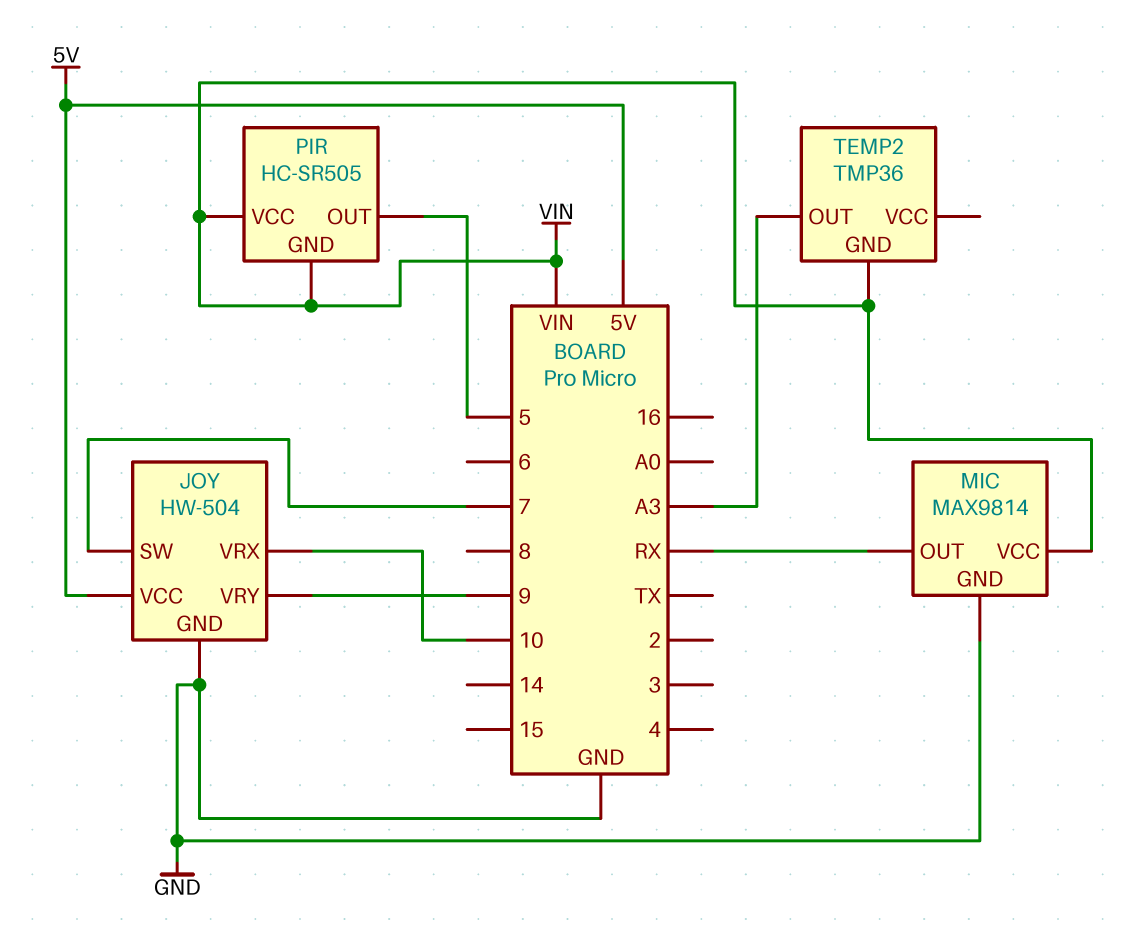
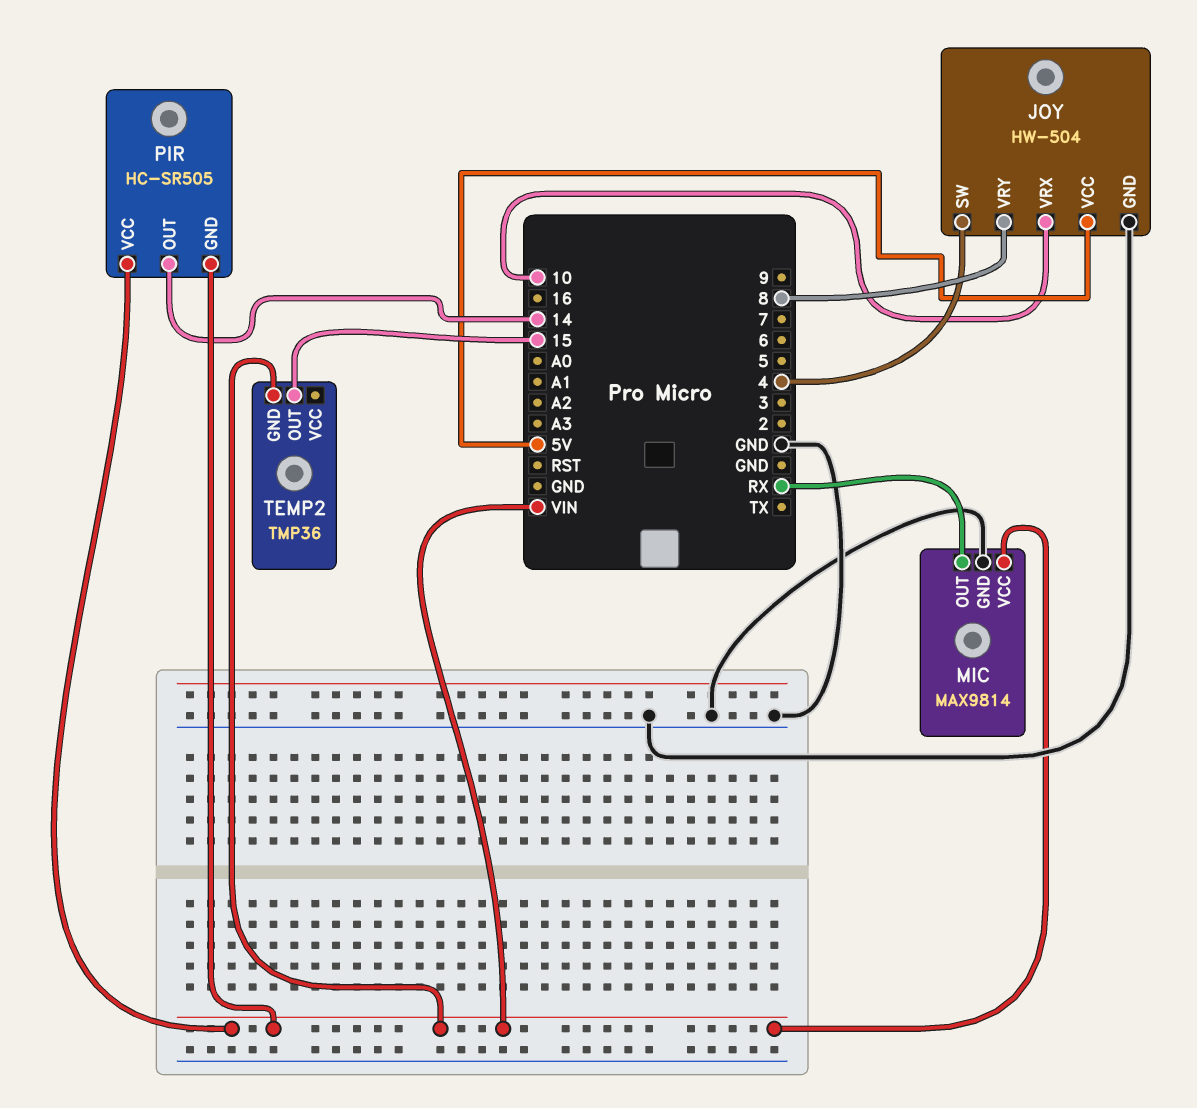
JOY pin SW: 7 -> 4
JOY pin VRY: 9 -> 8
PIR pin OUT: 5 -> 14
TEMP2 pin OUT: A3 -> 15

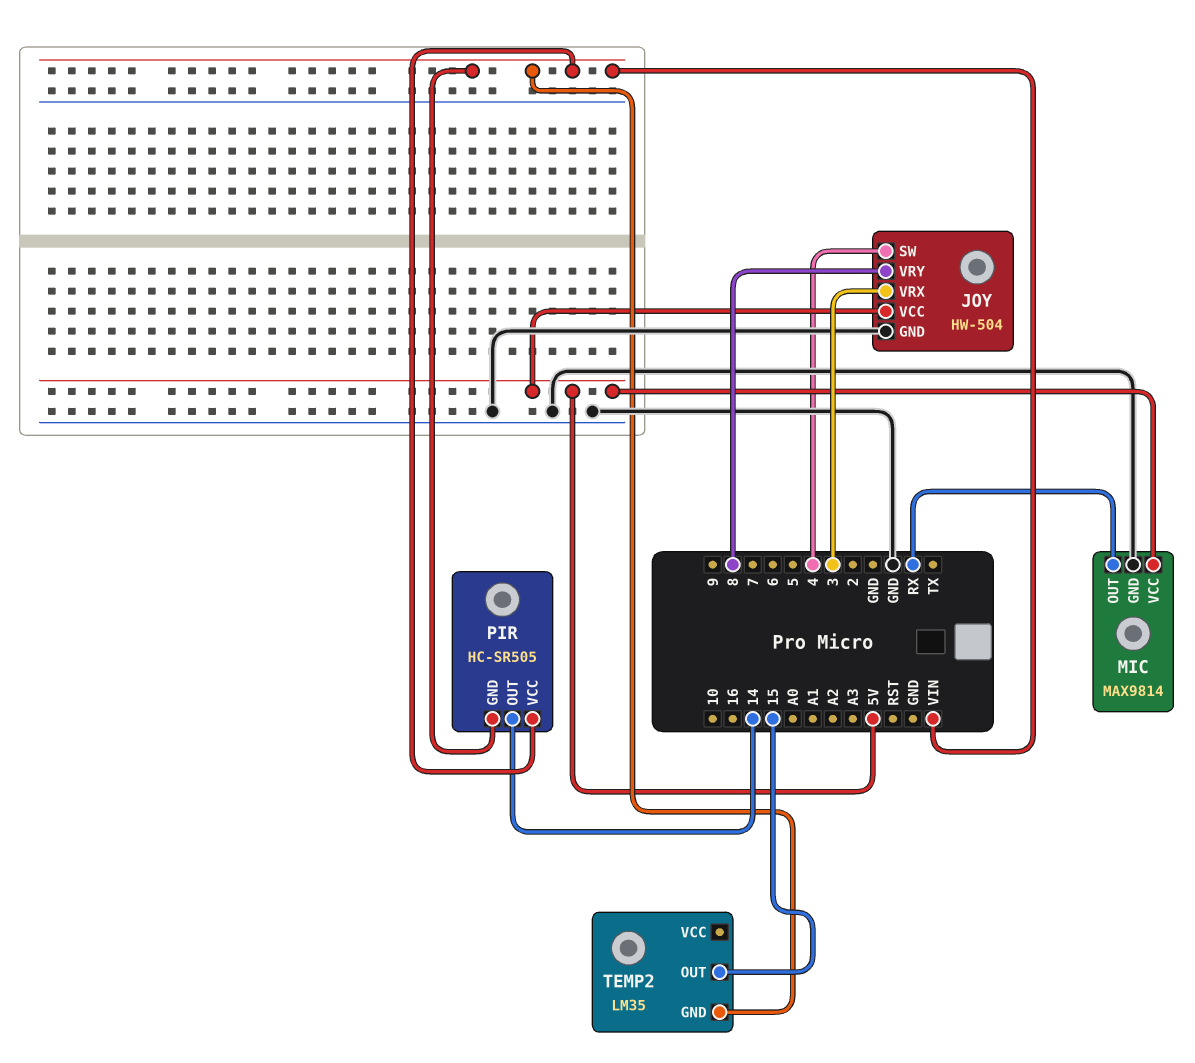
JOY pin VRX: 10 -> 3
MIC pin VCC: VIN -> 5V
TEMP2: TMP36 -> LM35

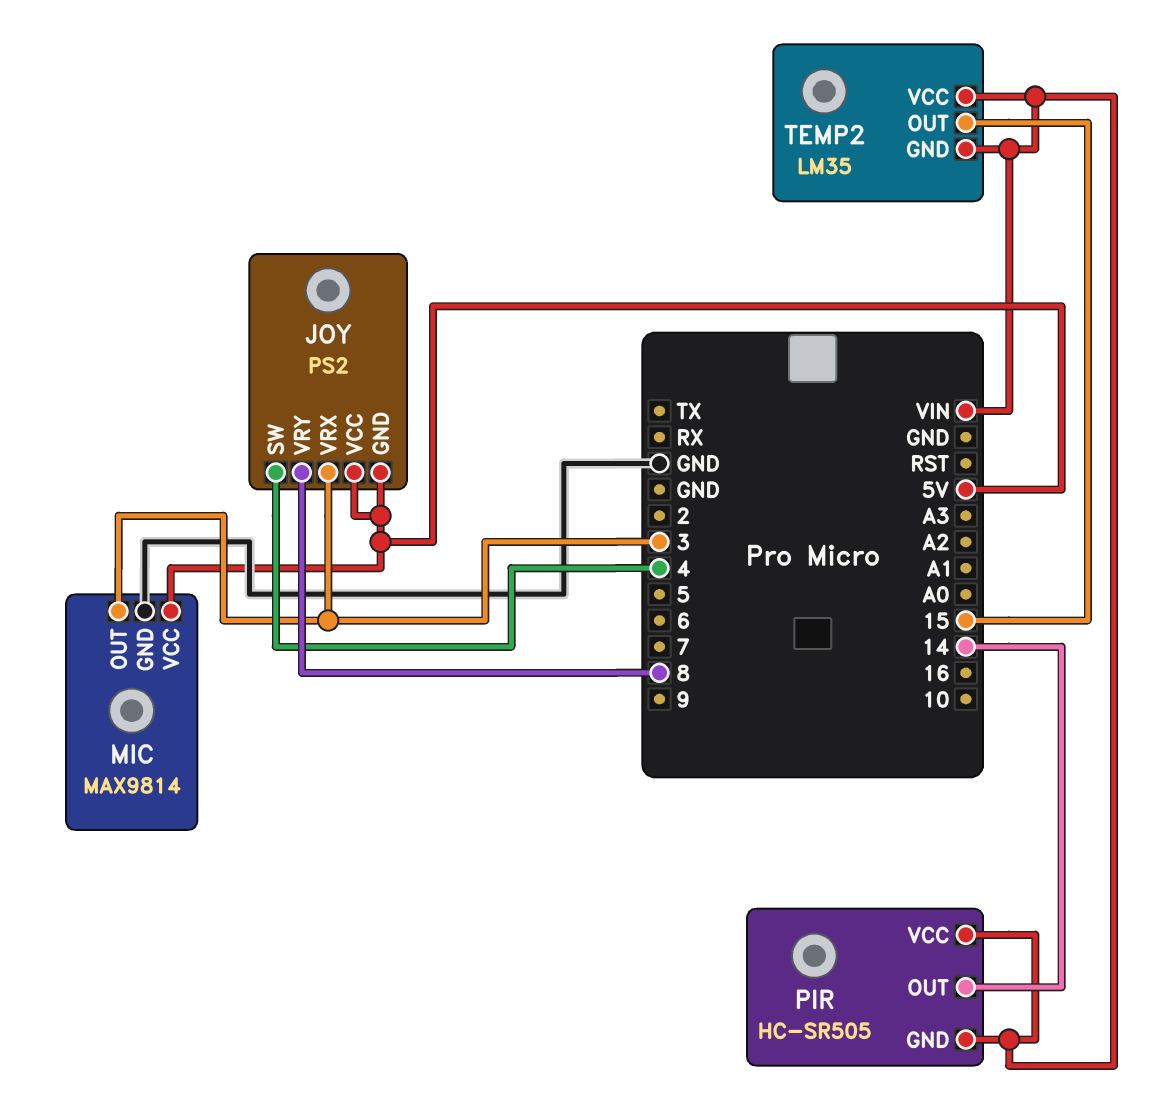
JOY: HW-504 -> PS2
JOY pin GND: GND -> 5V
MIC pin OUT: RX -> 3
TEMP2 pin VCC: none -> VIN

